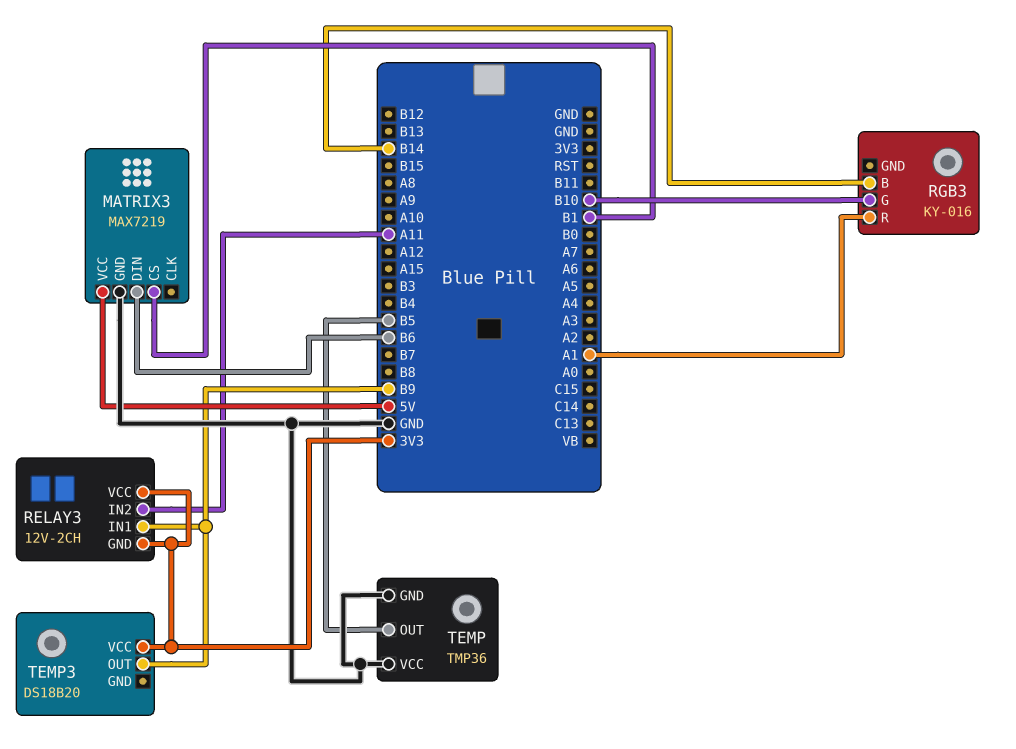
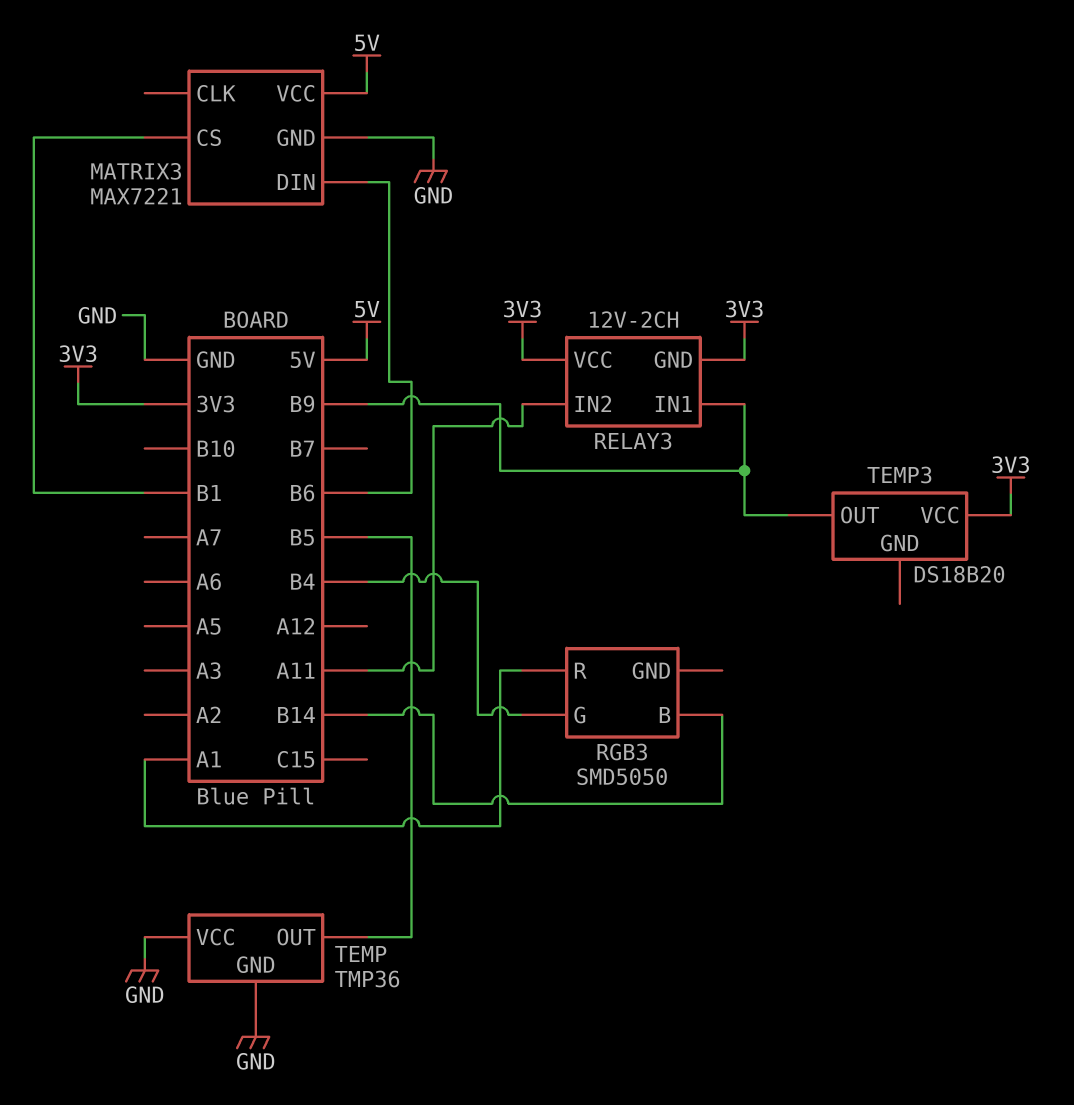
MATRIX3: MAX7219 -> MAX7221
RGB3: KY-016 -> SMD5050
RGB3 pin G: B10 -> B4

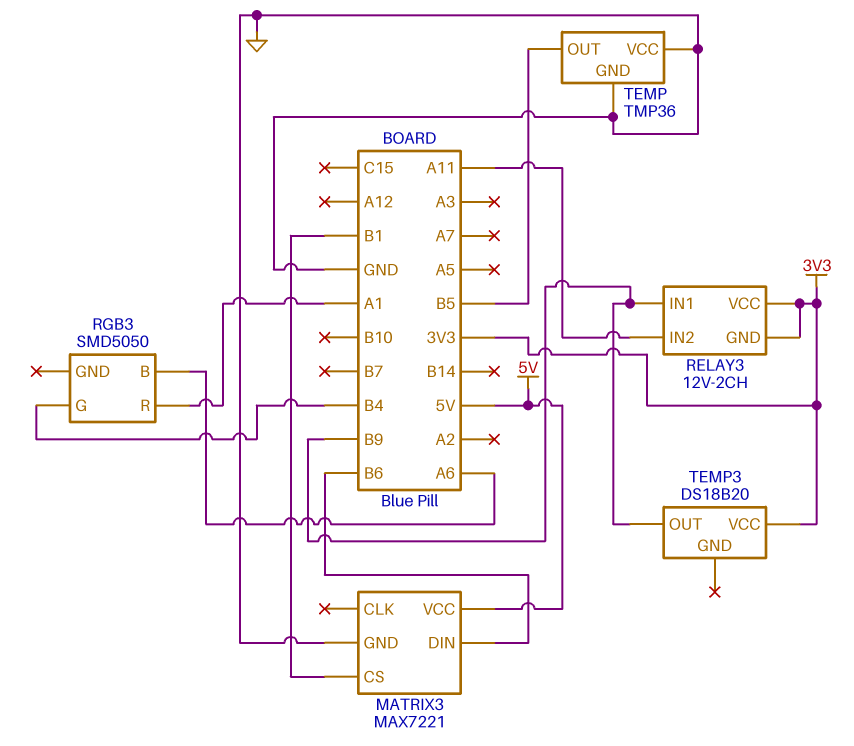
RGB3 pin B: B14 -> A6

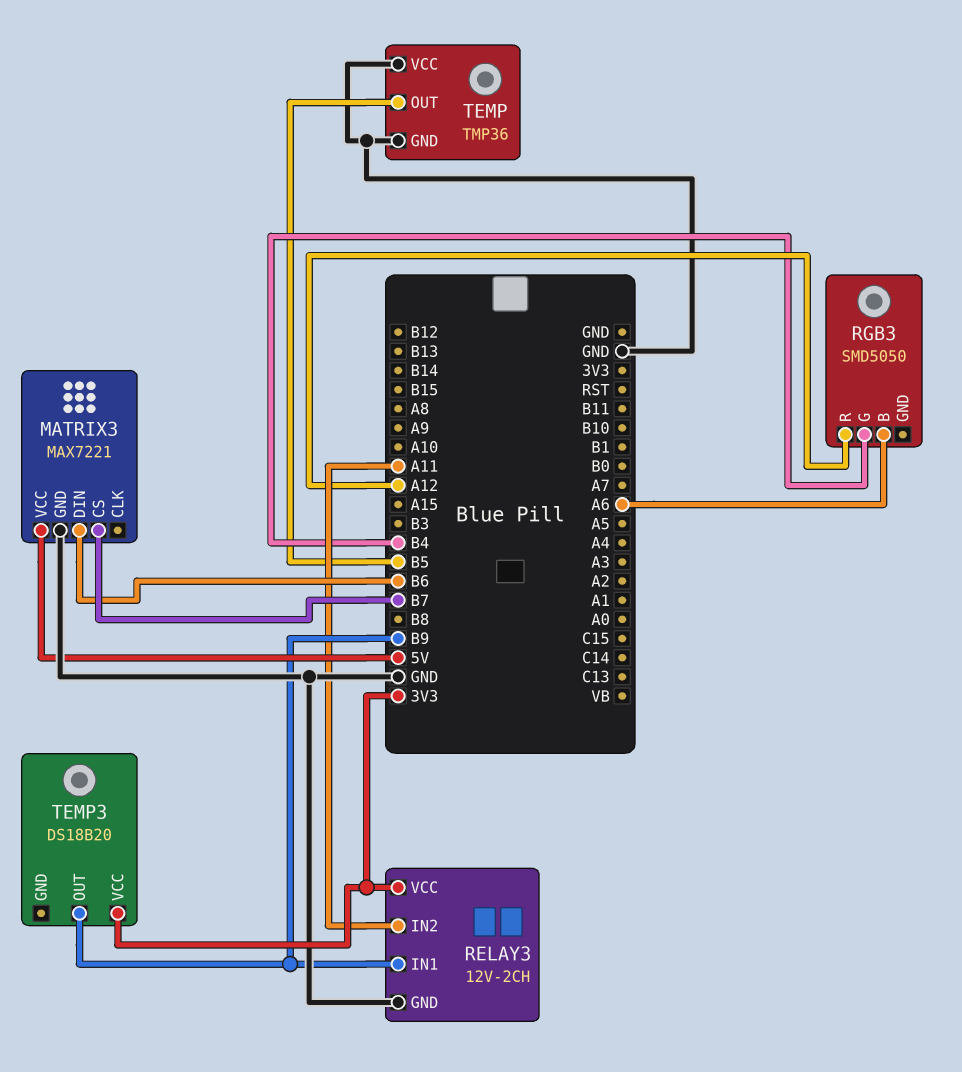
MATRIX3 pin CS: B1 -> B7
RELAY3 pin GND: 3V3 -> GND
RGB3 pin R: A1 -> A12

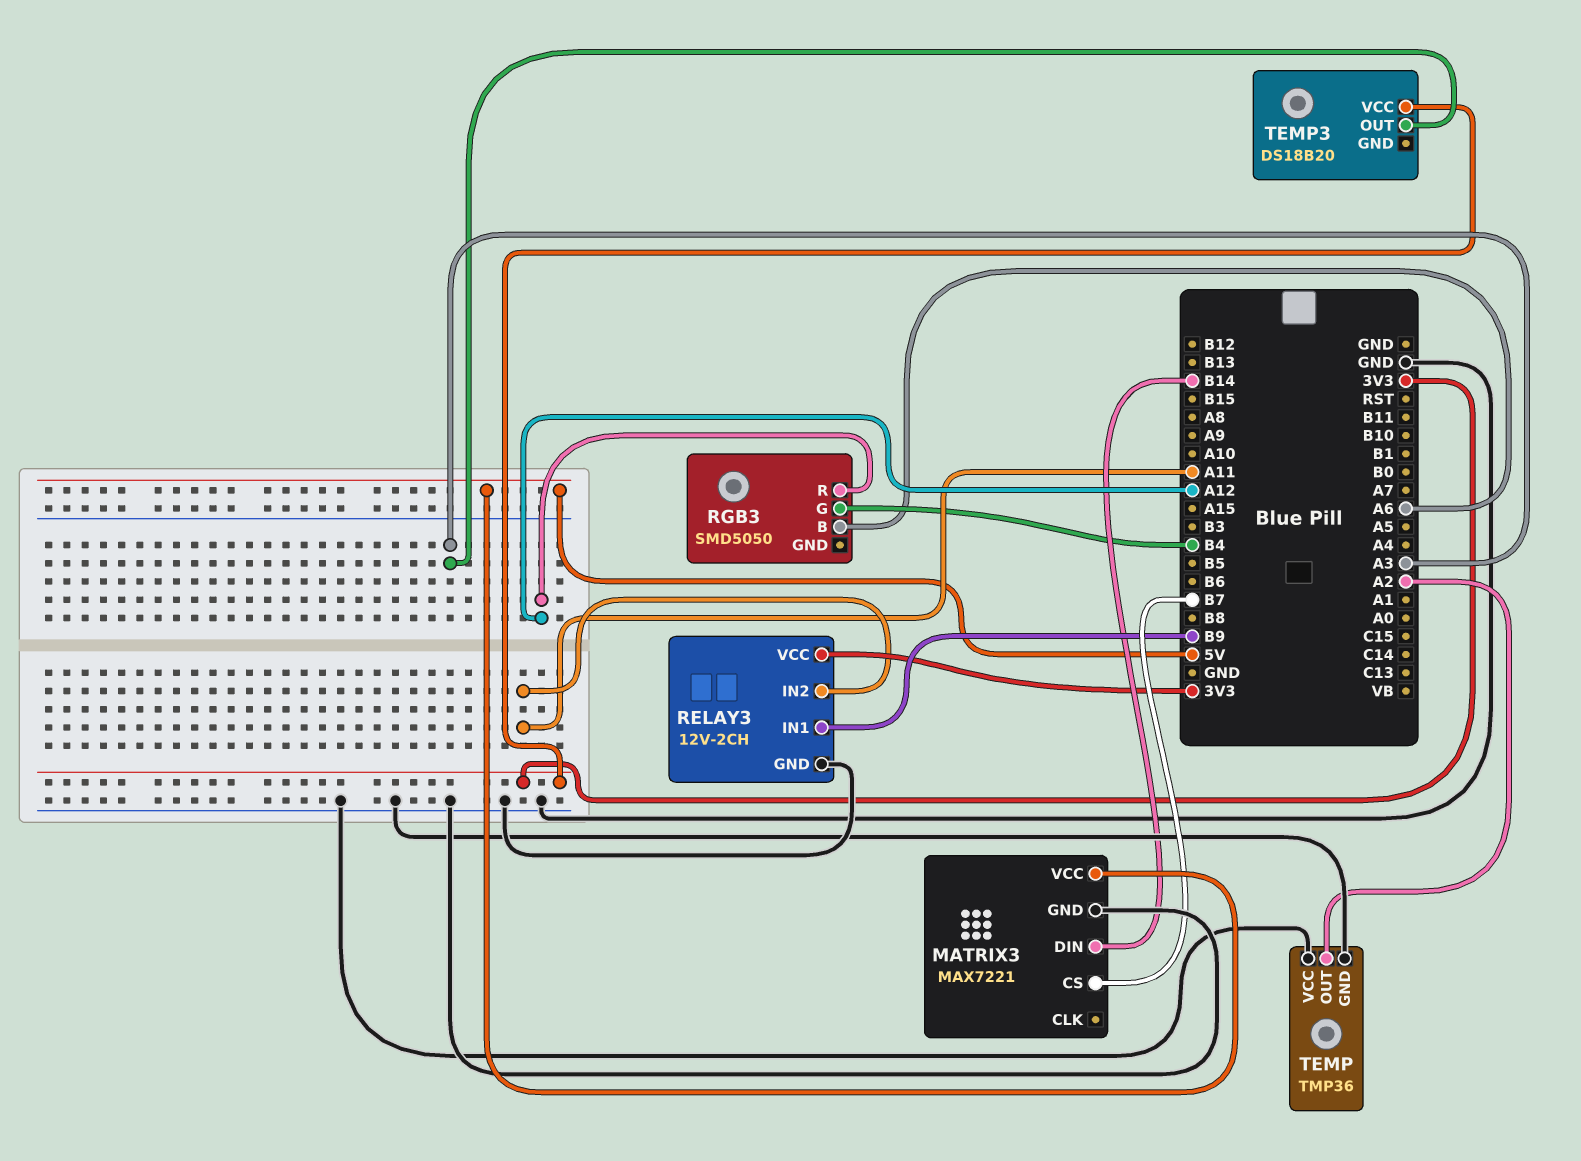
MATRIX3 pin DIN: B6 -> B14
TEMP pin OUT: B5 -> A2
TEMP3 pin OUT: B9 -> A3

